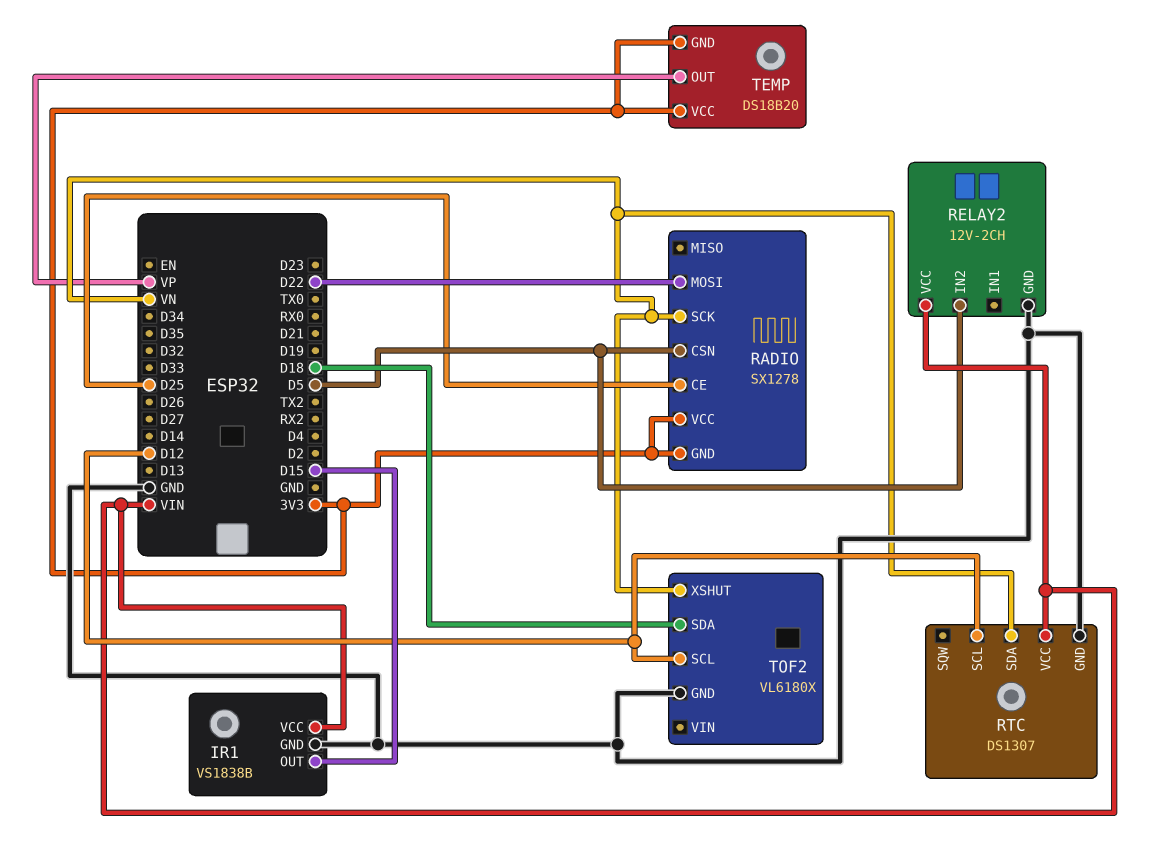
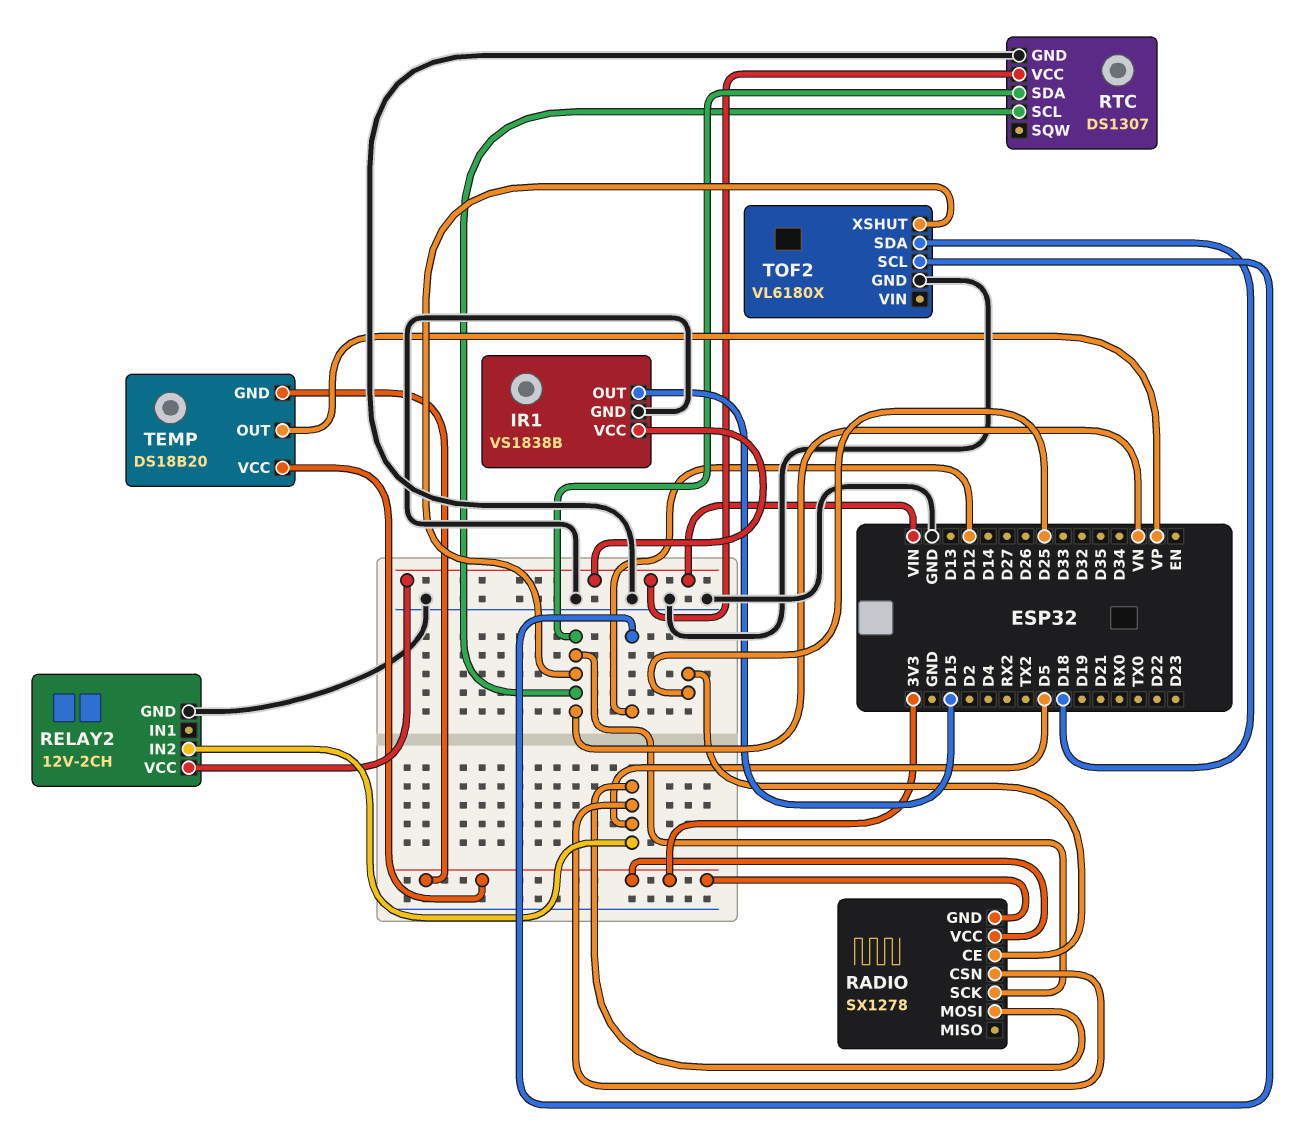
RADIO pin MOSI: D22 -> D5
RTC pin SCL: D12 -> VN

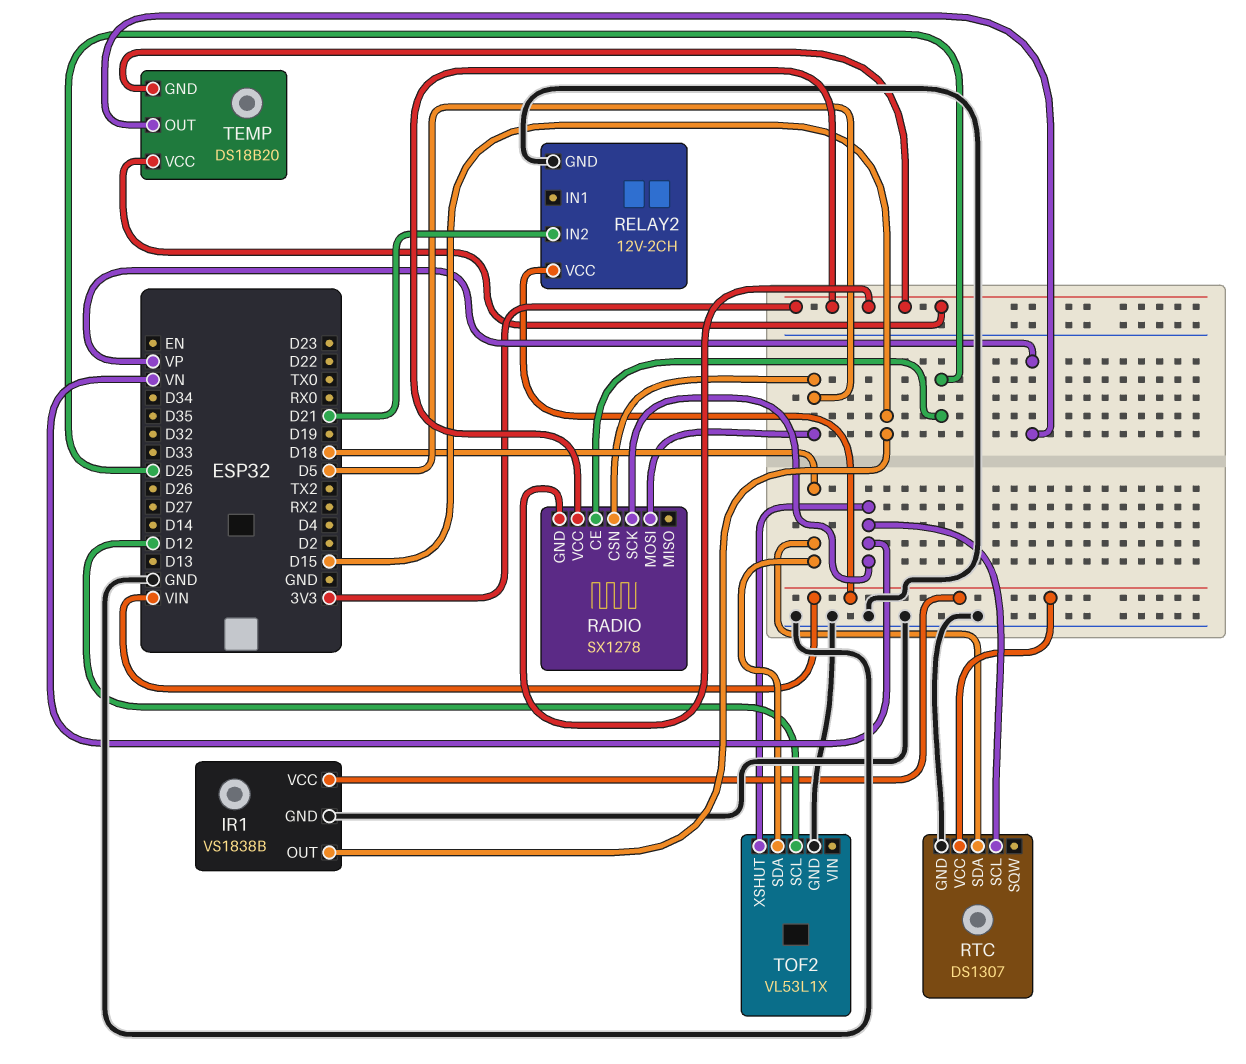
RELAY2 pin IN2: D5 -> D21
RTC pin SDA: VN -> D18
TOF2: VL6180X -> VL53L1X

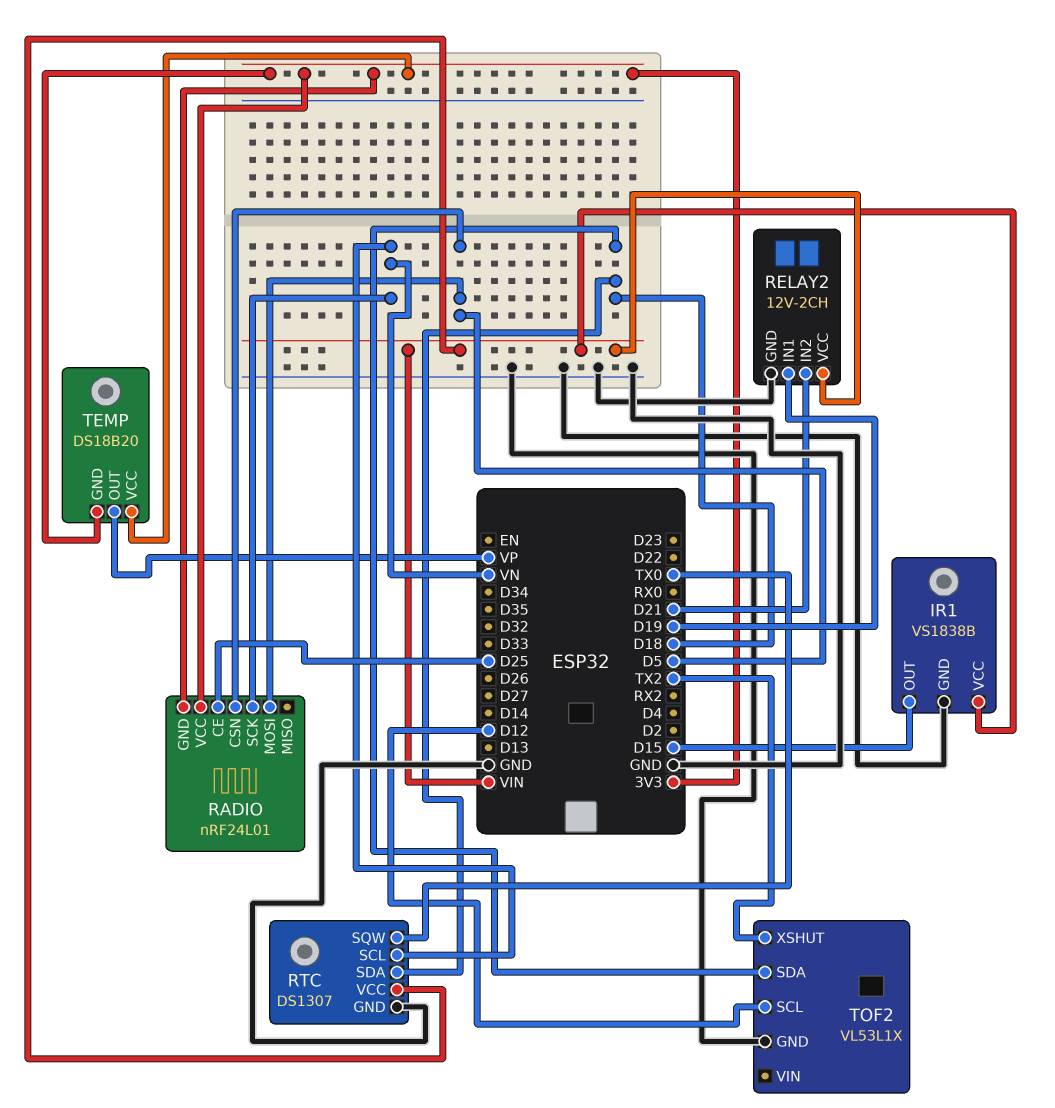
RADIO: SX1278 -> nRF24L01
RELAY2 pin IN1: none -> D19
RTC pin SQW: none -> TX0
TOF2 pin XSHUT: VN -> TX2

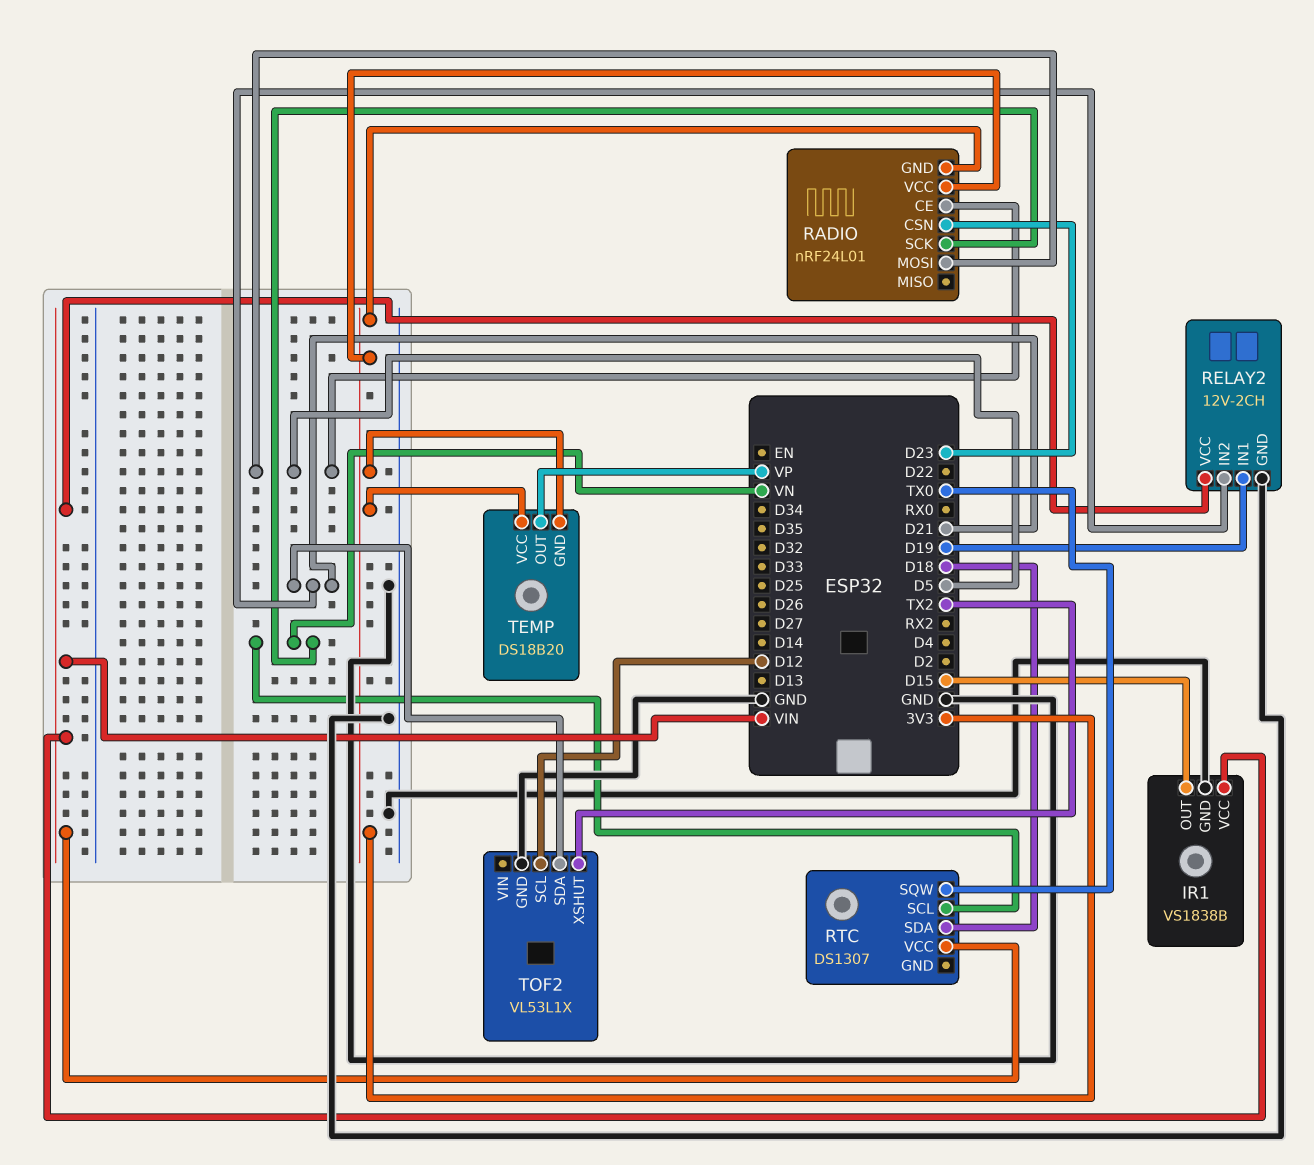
RADIO pin CE: D25 -> D5
RADIO pin CSN: D5 -> D23
RTC pin GND: GND -> none
TOF2 pin SDA: D18 -> D21

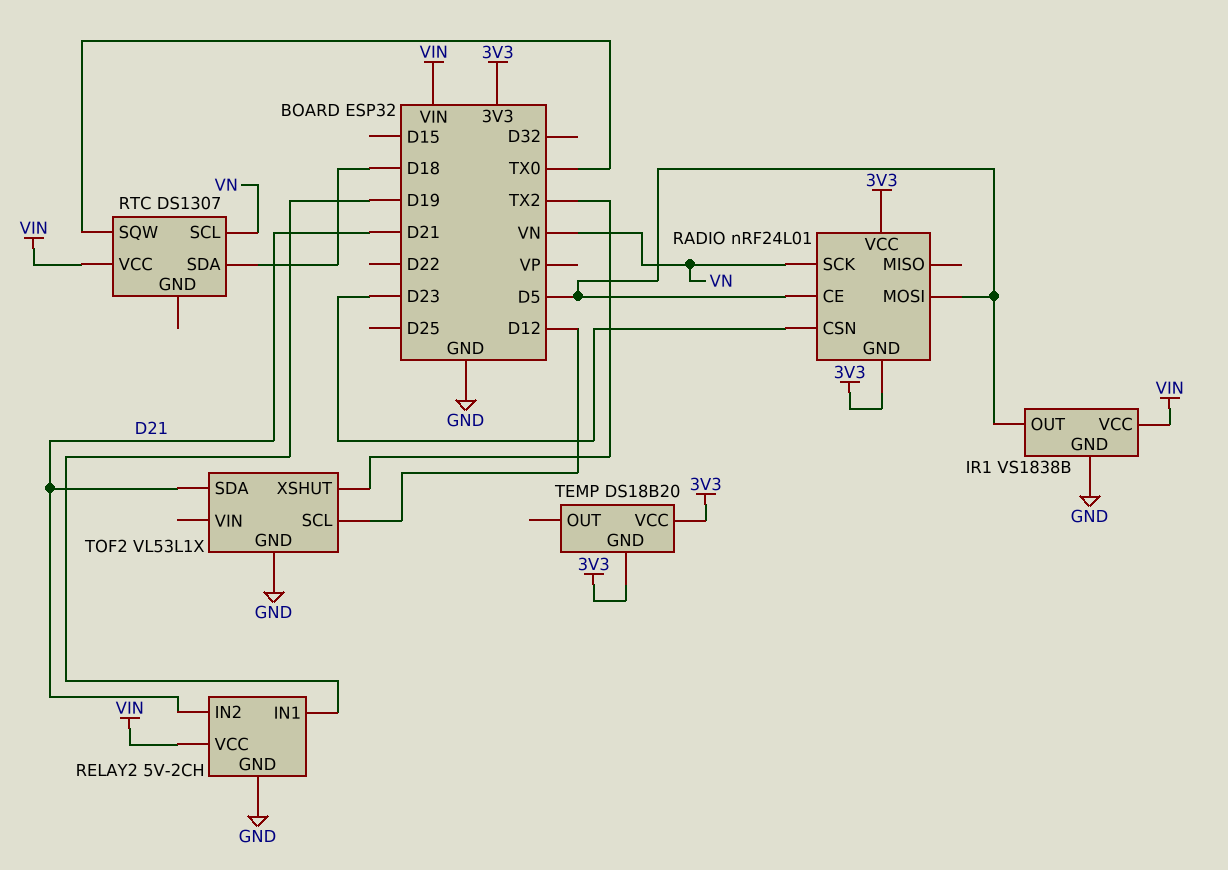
IR1 pin OUT: D15 -> D5
RELAY2: 12V-2CH -> 5V-2CH
TEMP pin OUT: VP -> none

